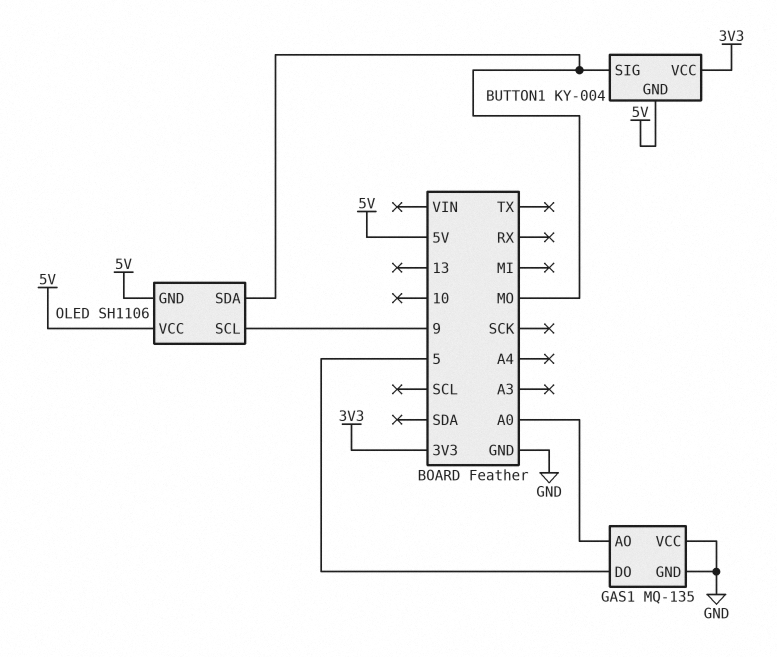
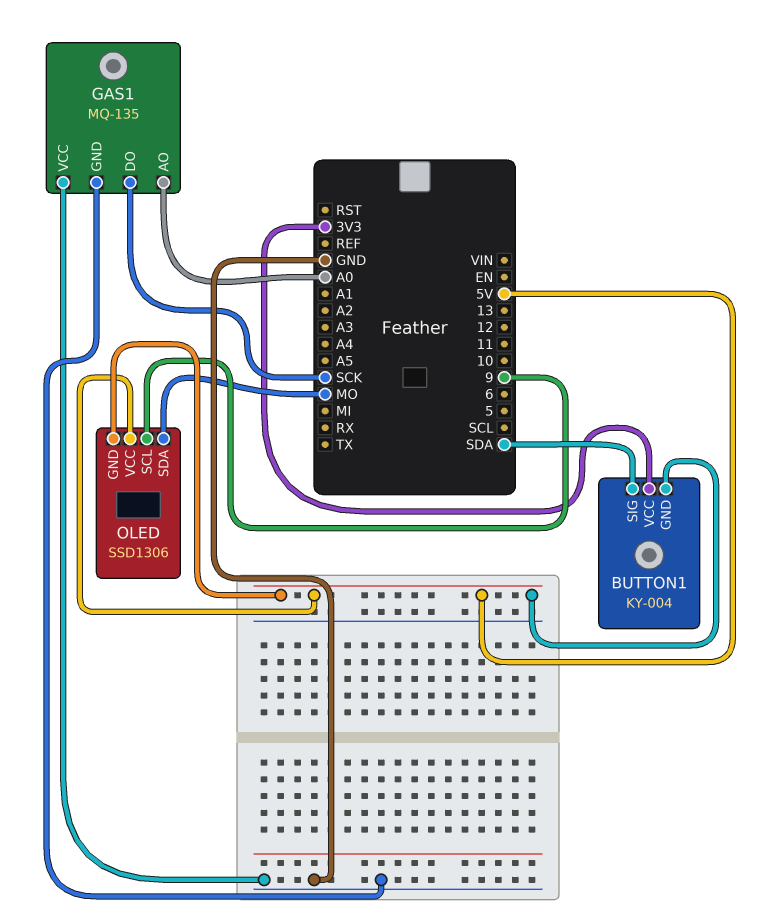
BUTTON1 pin SIG: MO -> SDA
GAS1 pin DO: 5 -> SCK
OLED: SH1106 -> SSD1306

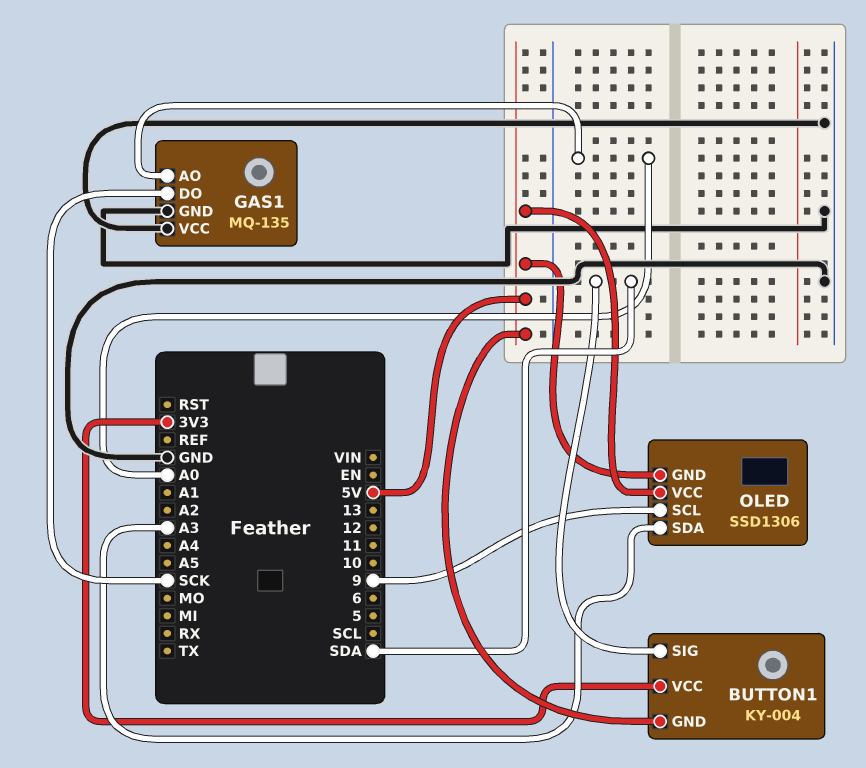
OLED pin SDA: MO -> A3

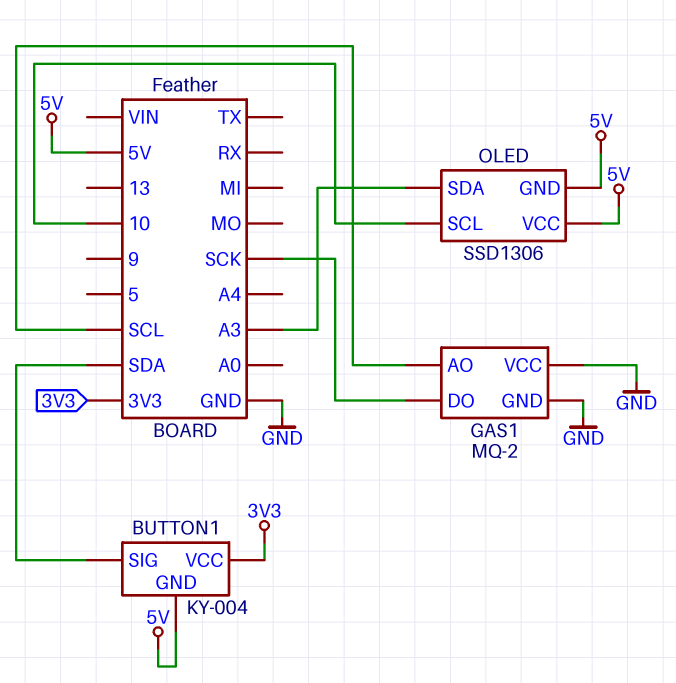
GAS1: MQ-135 -> MQ-2
GAS1 pin AO: A0 -> SCL
OLED pin SCL: 9 -> 10

